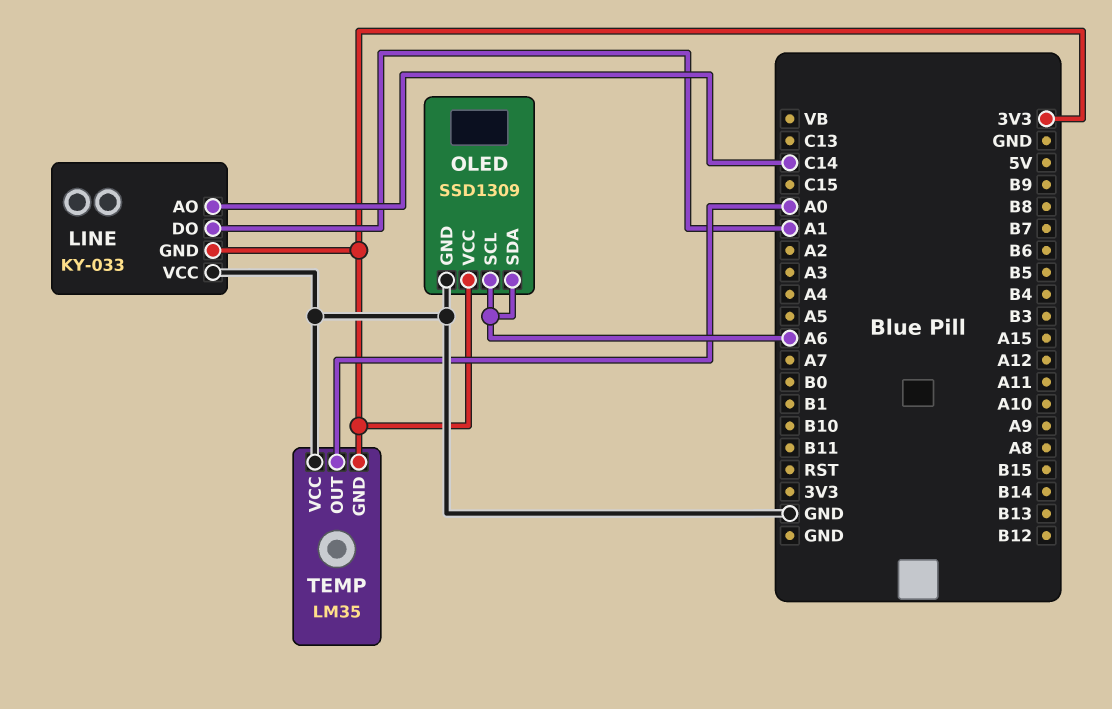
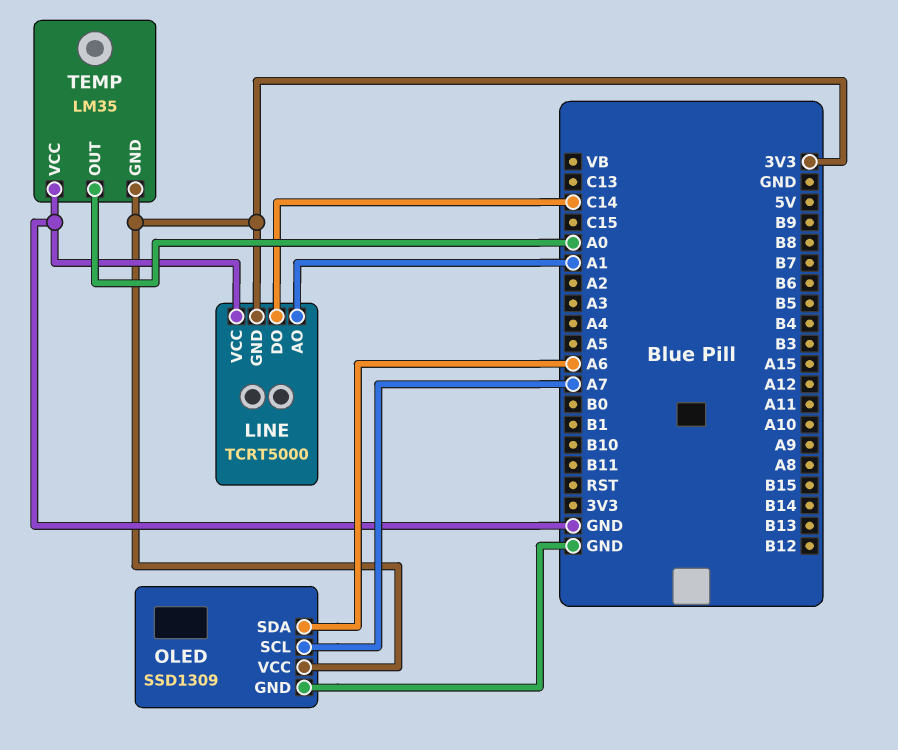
LINE: KY-033 -> TCRT5000
LINE pin AO: C14 -> A1
LINE pin DO: A1 -> C14
OLED pin SCL: A6 -> A7

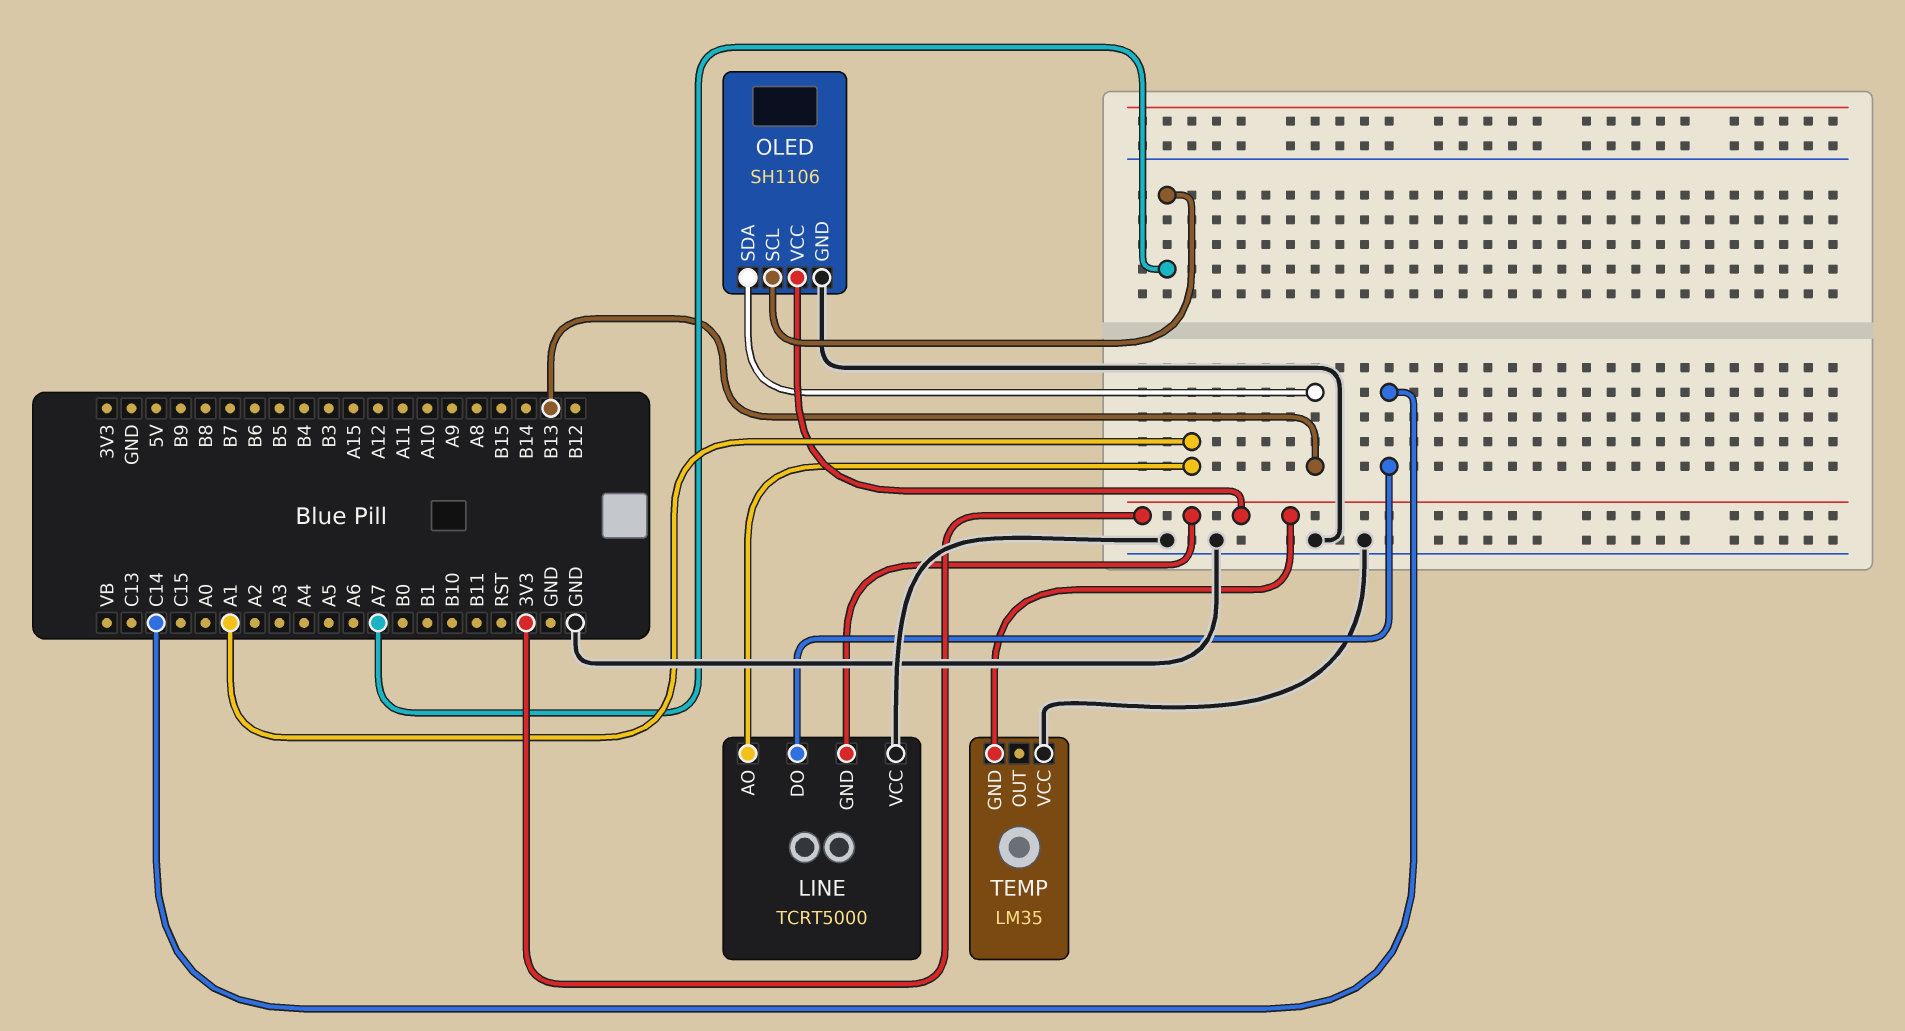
OLED: SSD1309 -> SH1106
OLED pin SDA: A6 -> B13
TEMP pin OUT: A0 -> none

